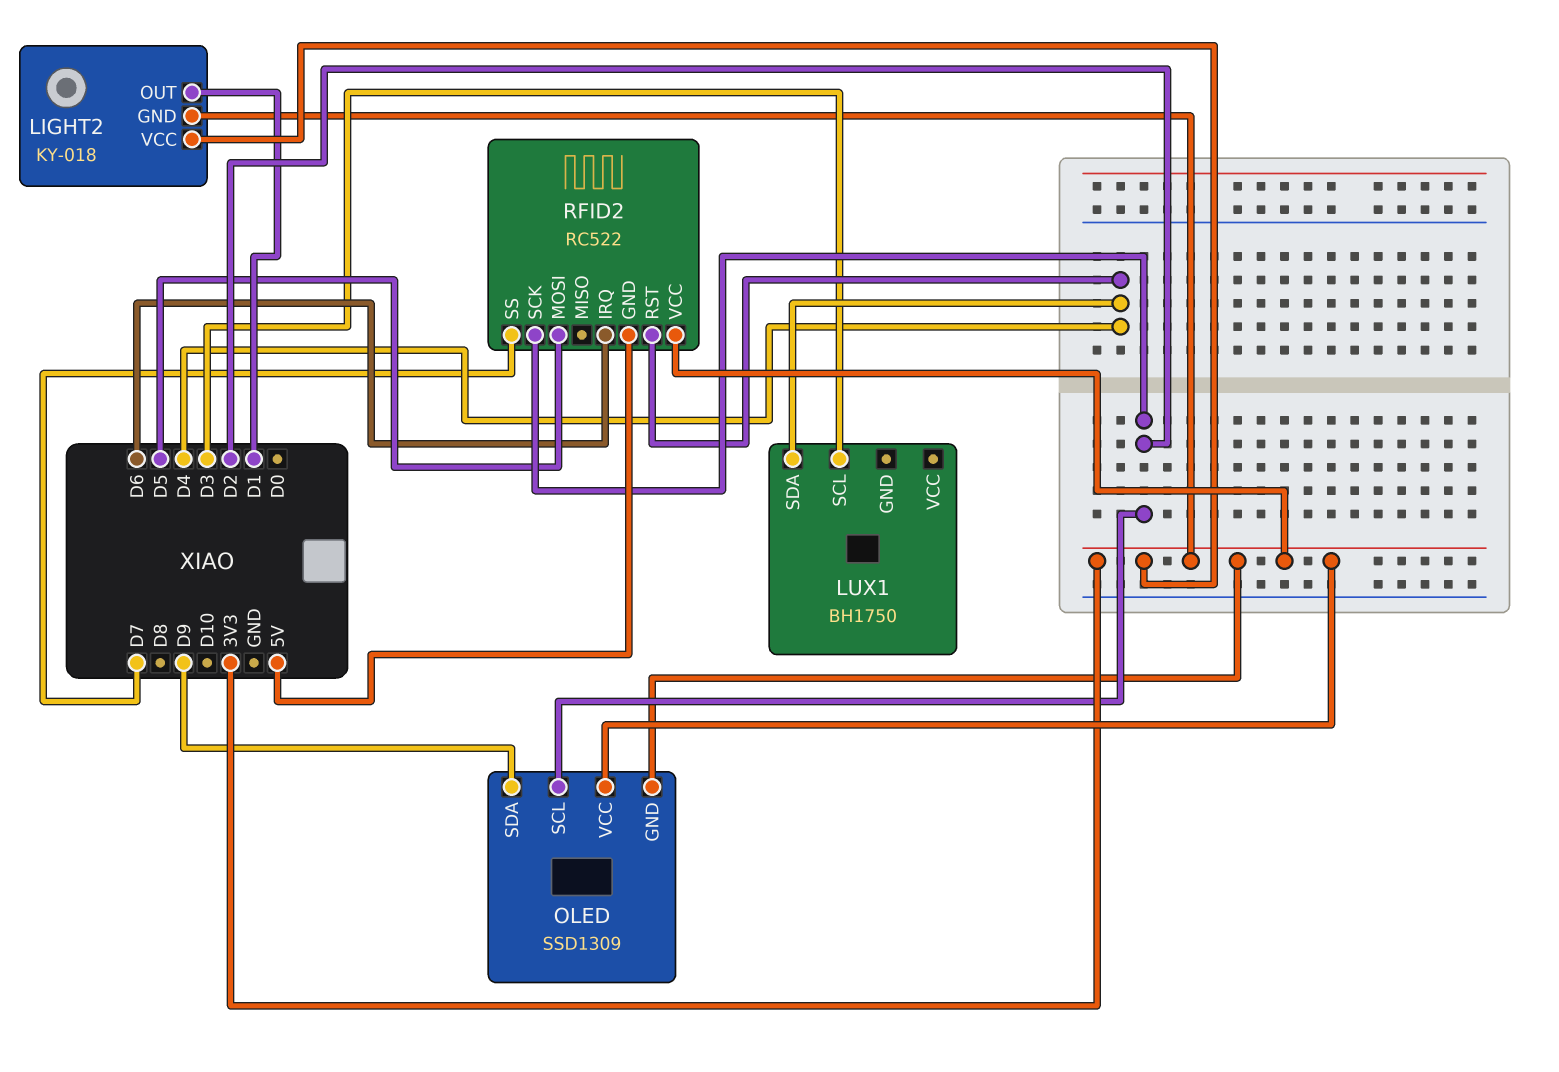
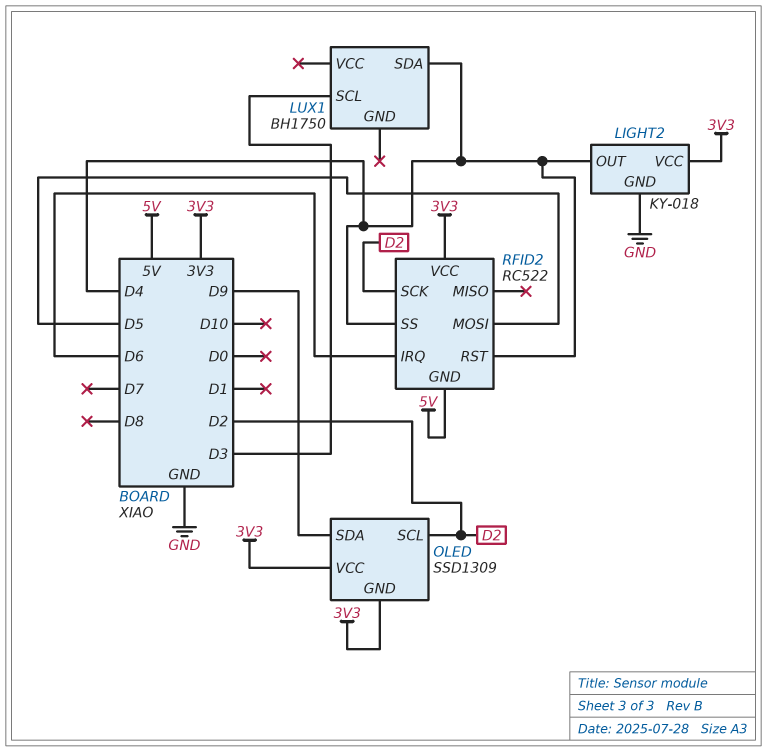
LIGHT2 pin GND: 3V3 -> GND
LIGHT2 pin OUT: D1 -> D4
RFID2 pin SS: D7 -> D4

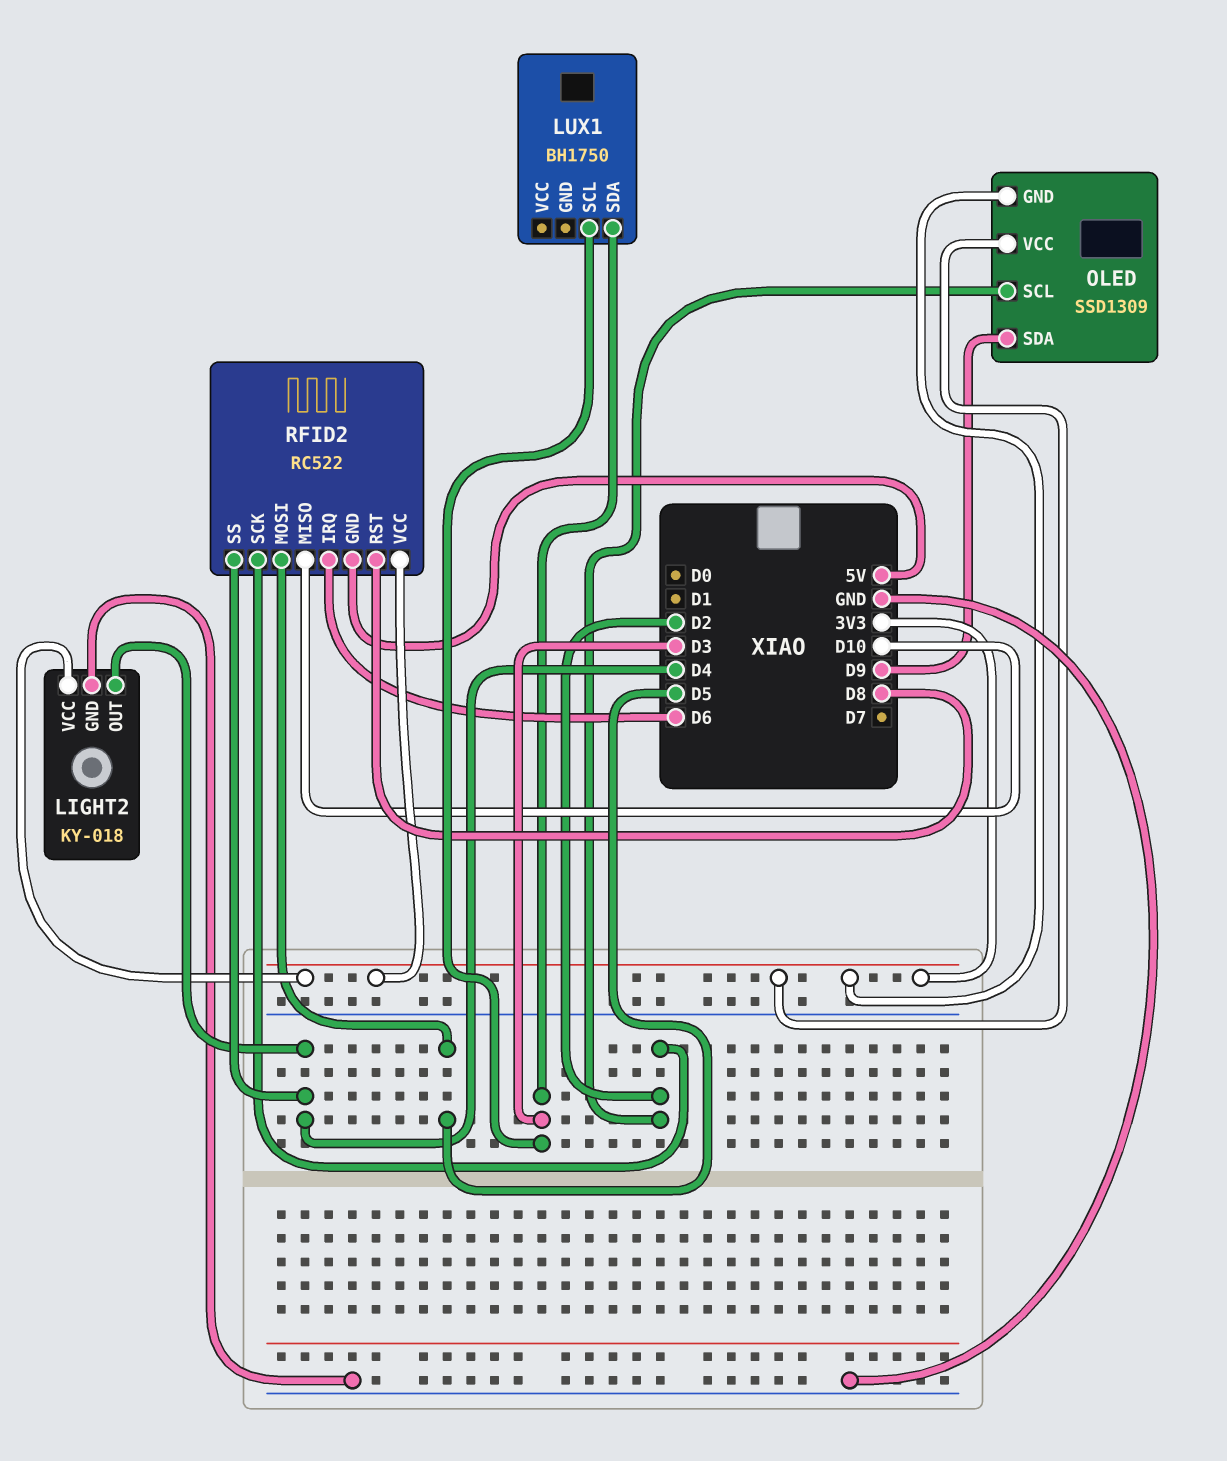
LUX1 pin SDA: D4 -> D3
RFID2 pin MISO: none -> D10
RFID2 pin RST: D4 -> D8

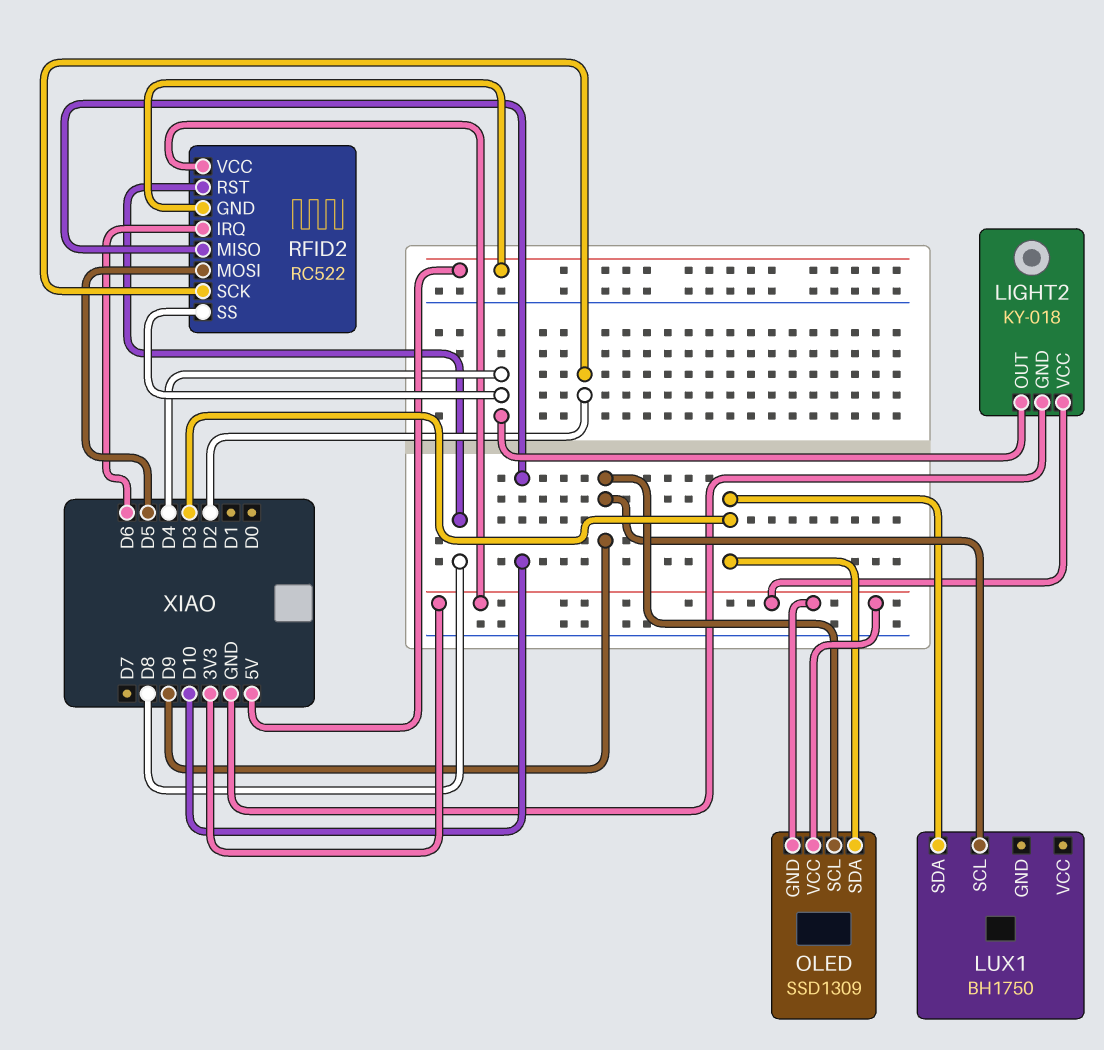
LUX1 pin SCL: D3 -> D9
OLED pin SCL: D2 -> D9
OLED pin SDA: D9 -> D3

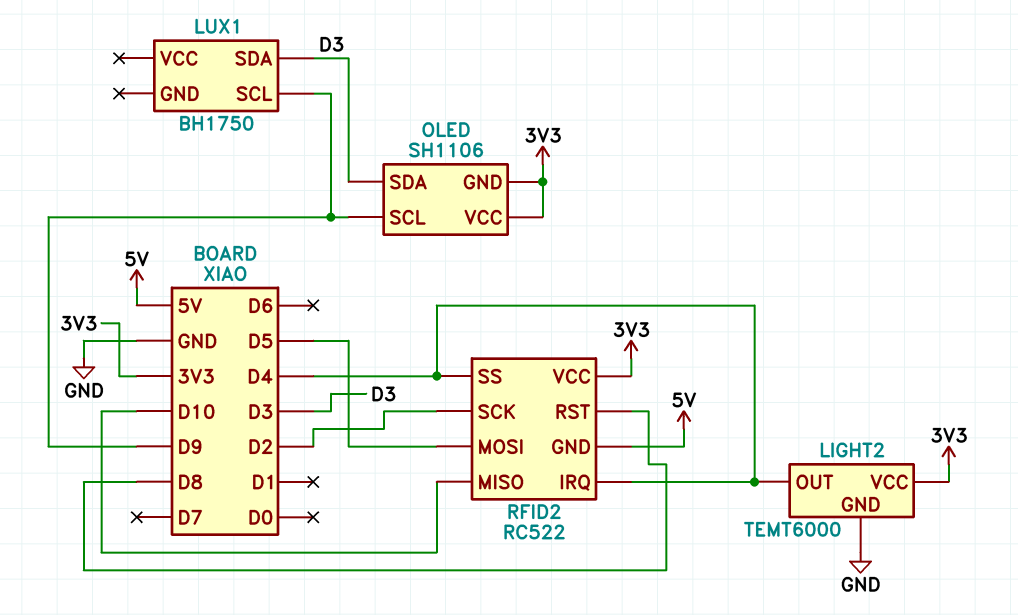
LIGHT2: KY-018 -> TEMT6000
OLED: SSD1309 -> SH1106
RFID2 pin IRQ: D6 -> D4

